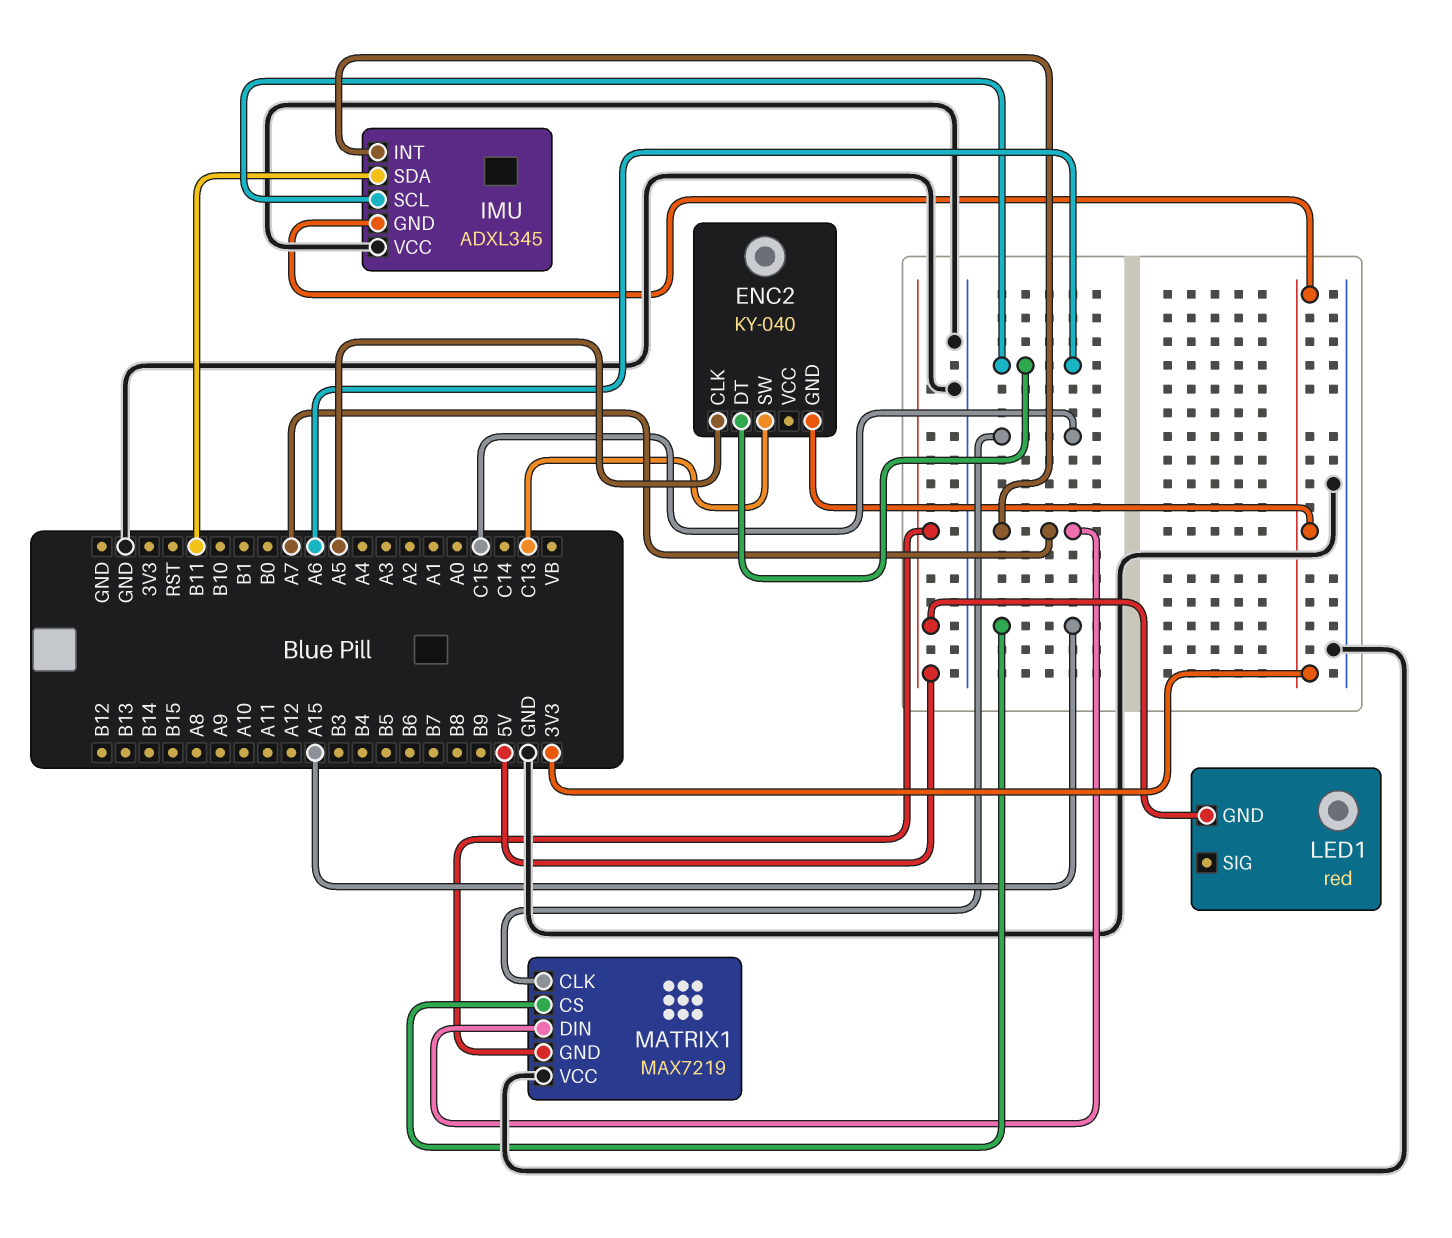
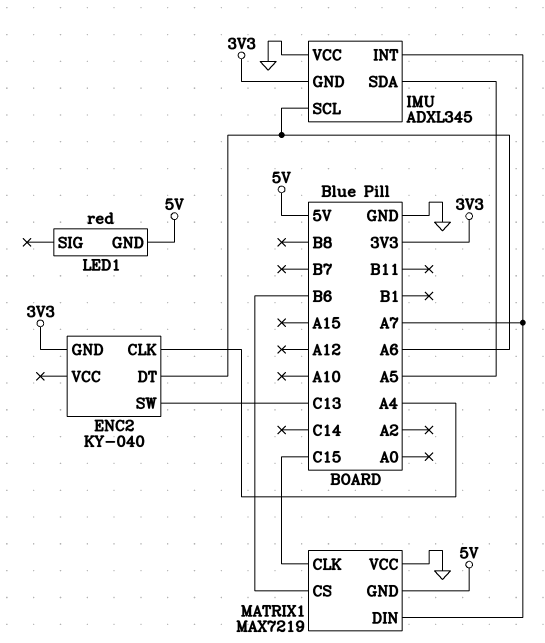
ENC2 pin CLK: A5 -> A4
IMU pin SDA: B11 -> A5
MATRIX1 pin CS: A15 -> B6

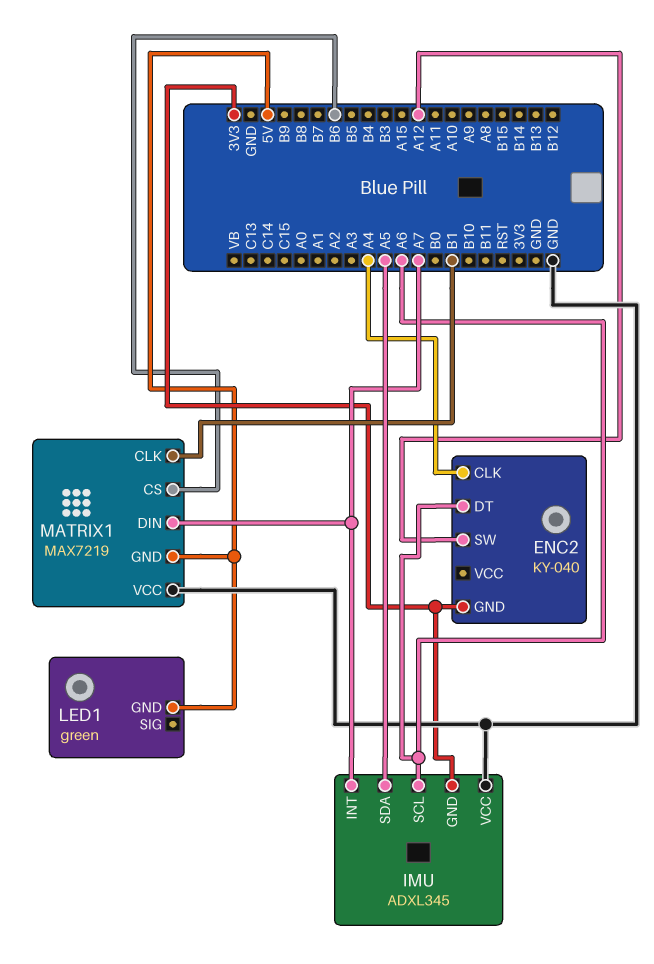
ENC2 pin SW: C13 -> A12
LED1: red -> green
MATRIX1 pin CLK: C15 -> B1

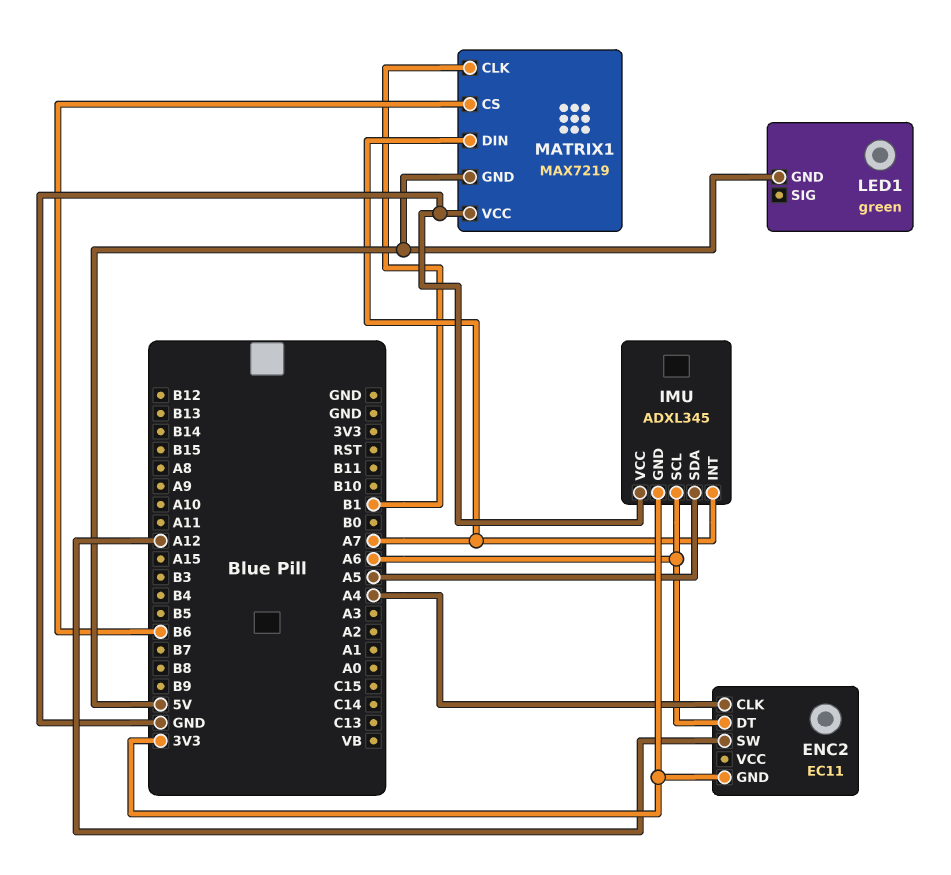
ENC2: KY-040 -> EC11

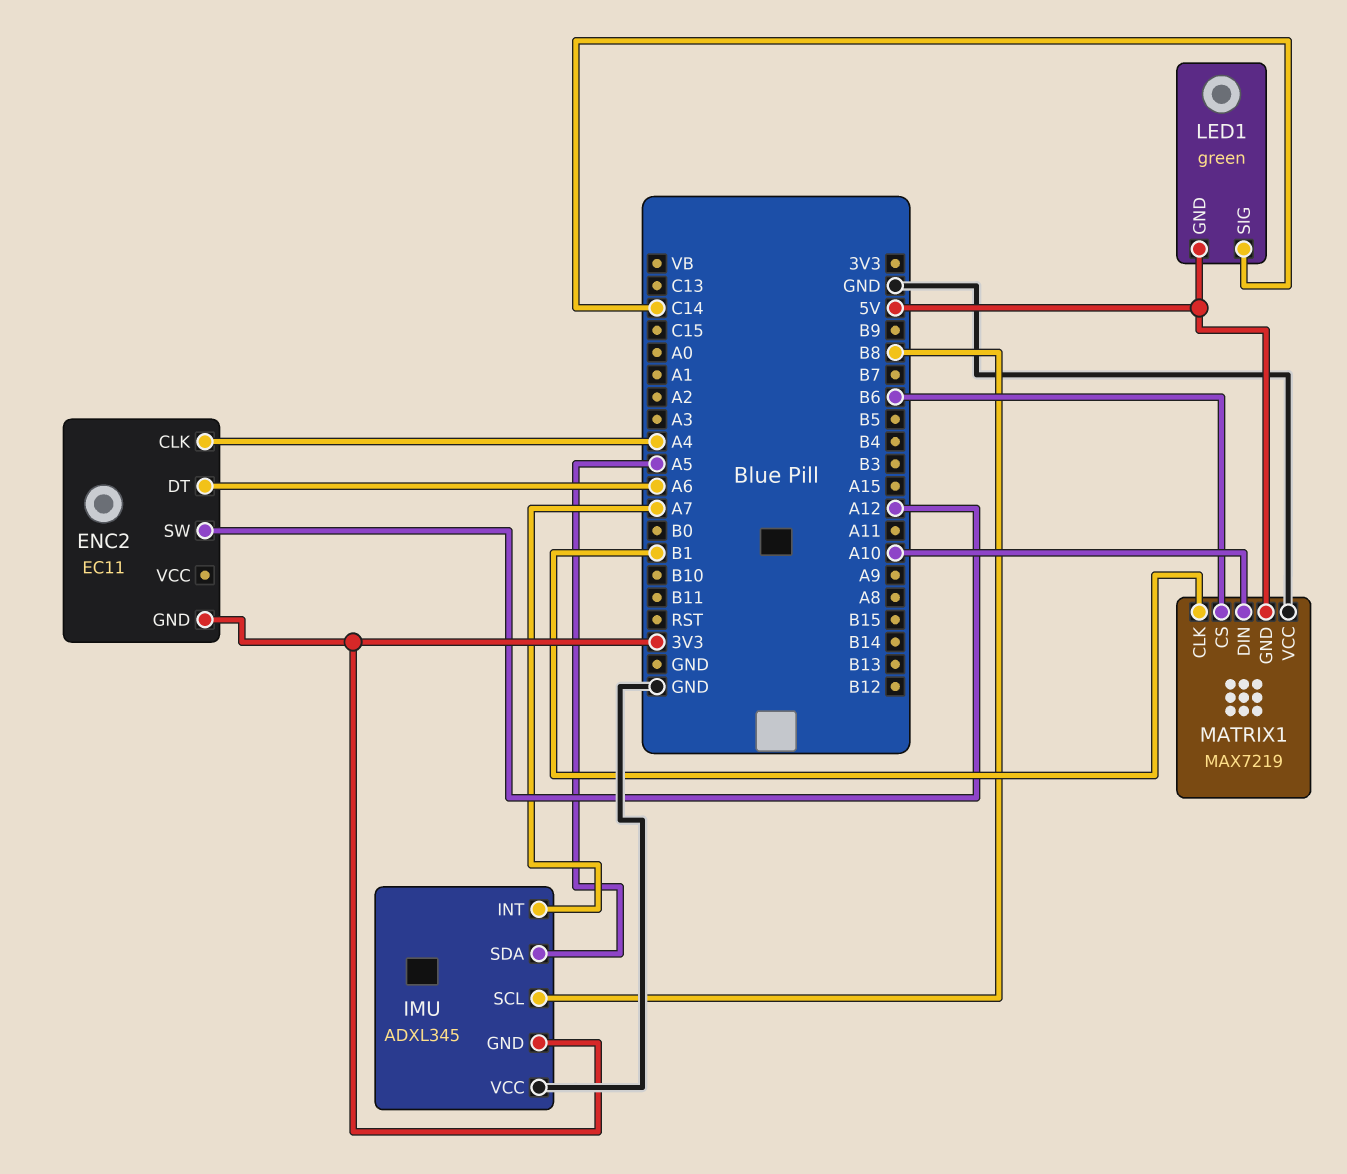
IMU pin SCL: A6 -> B8
LED1 pin SIG: none -> C14
MATRIX1 pin DIN: A7 -> A10

